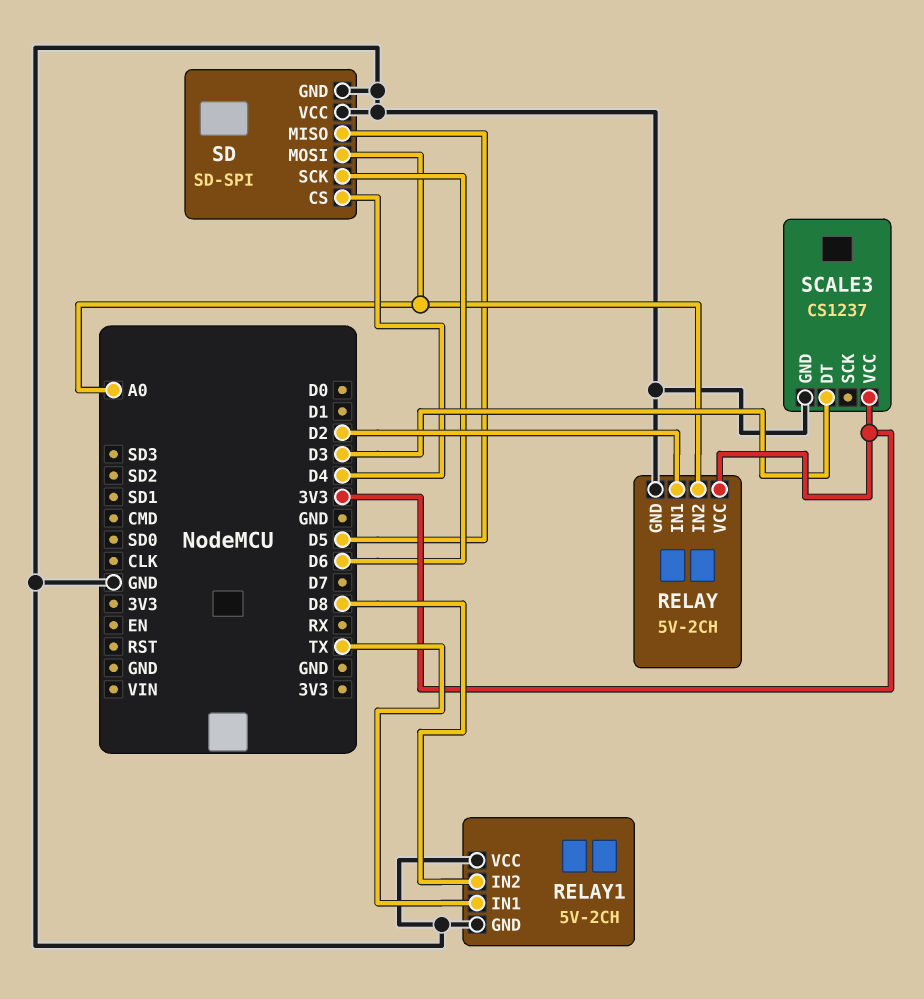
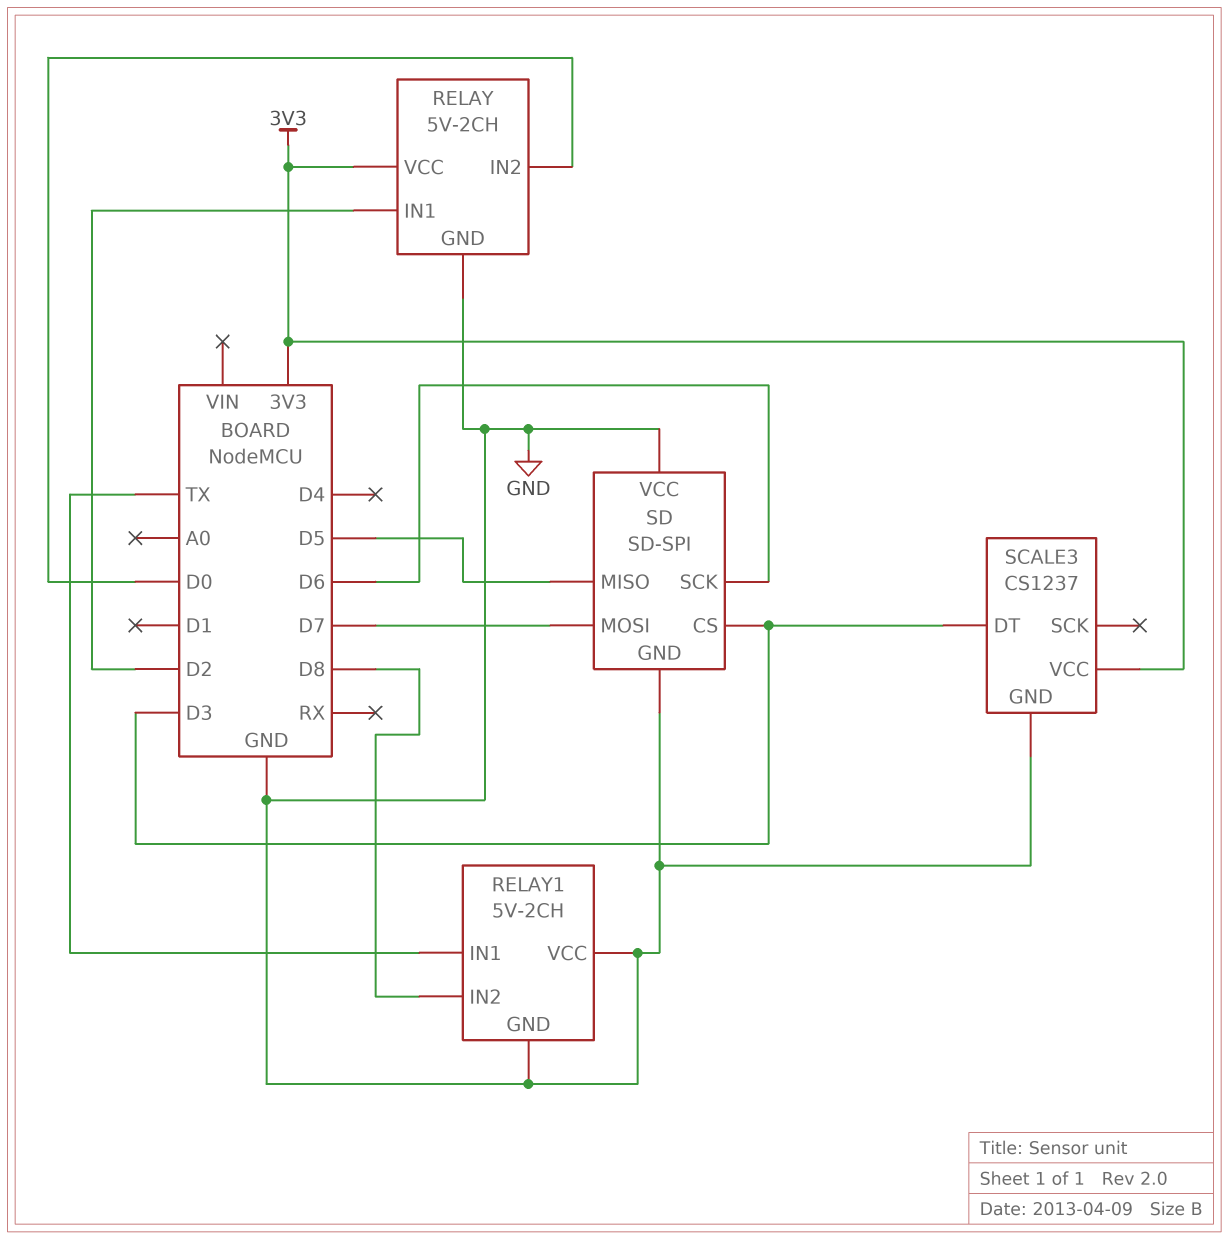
RELAY pin IN2: A0 -> D0
SD pin CS: D4 -> D3
SD pin MOSI: A0 -> D7

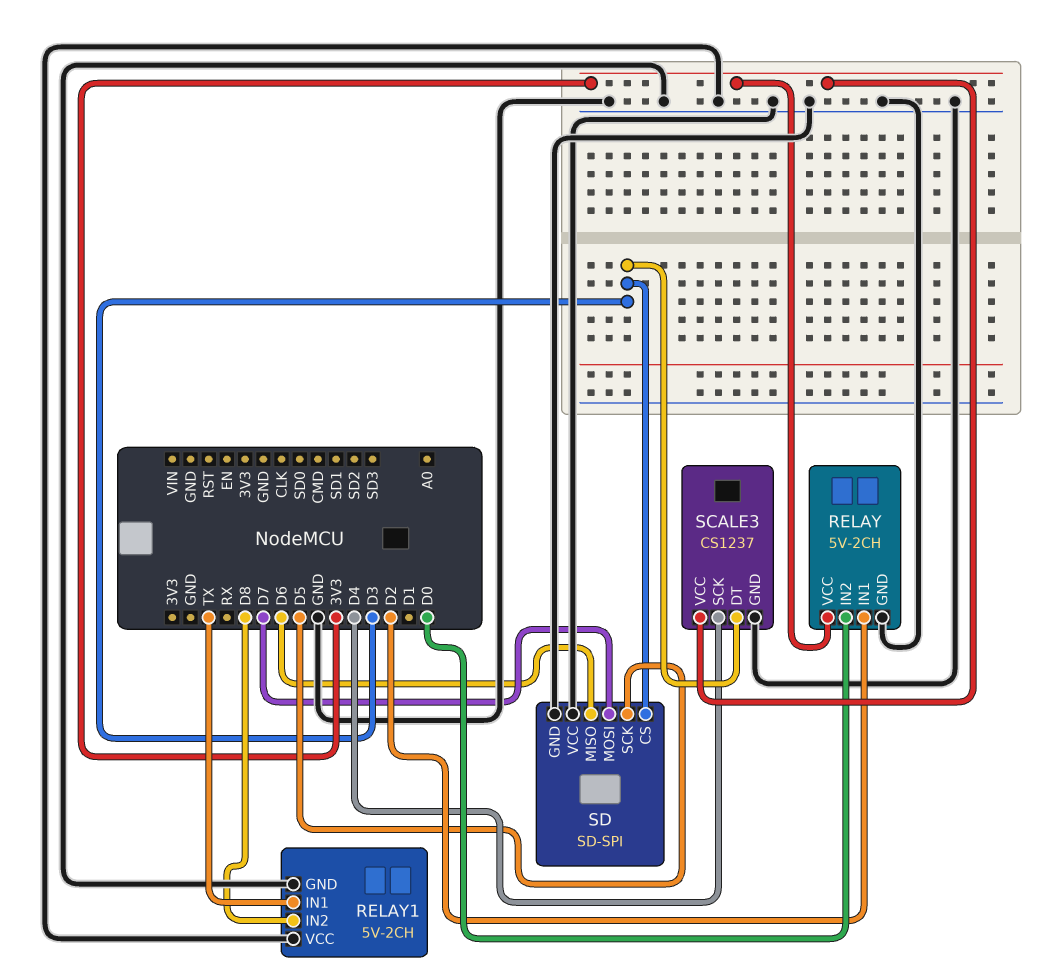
SCALE3 pin SCK: none -> D4
SD pin MISO: D5 -> D6
SD pin SCK: D6 -> D5

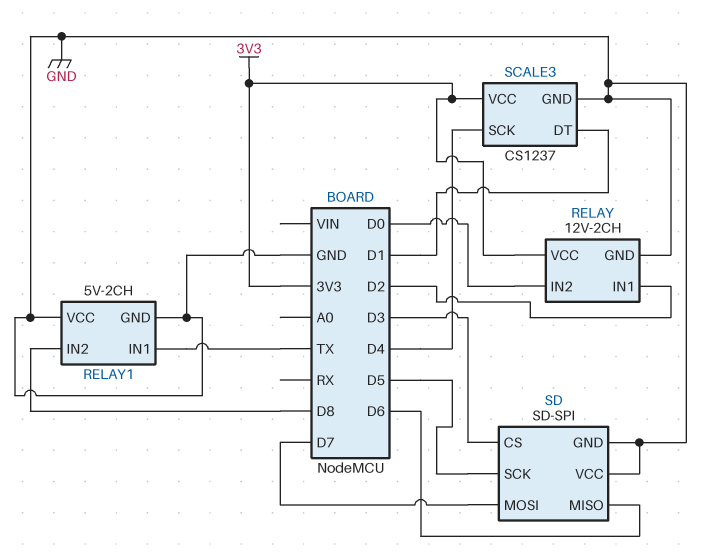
RELAY: 5V-2CH -> 12V-2CH
SCALE3 pin DT: D3 -> D1

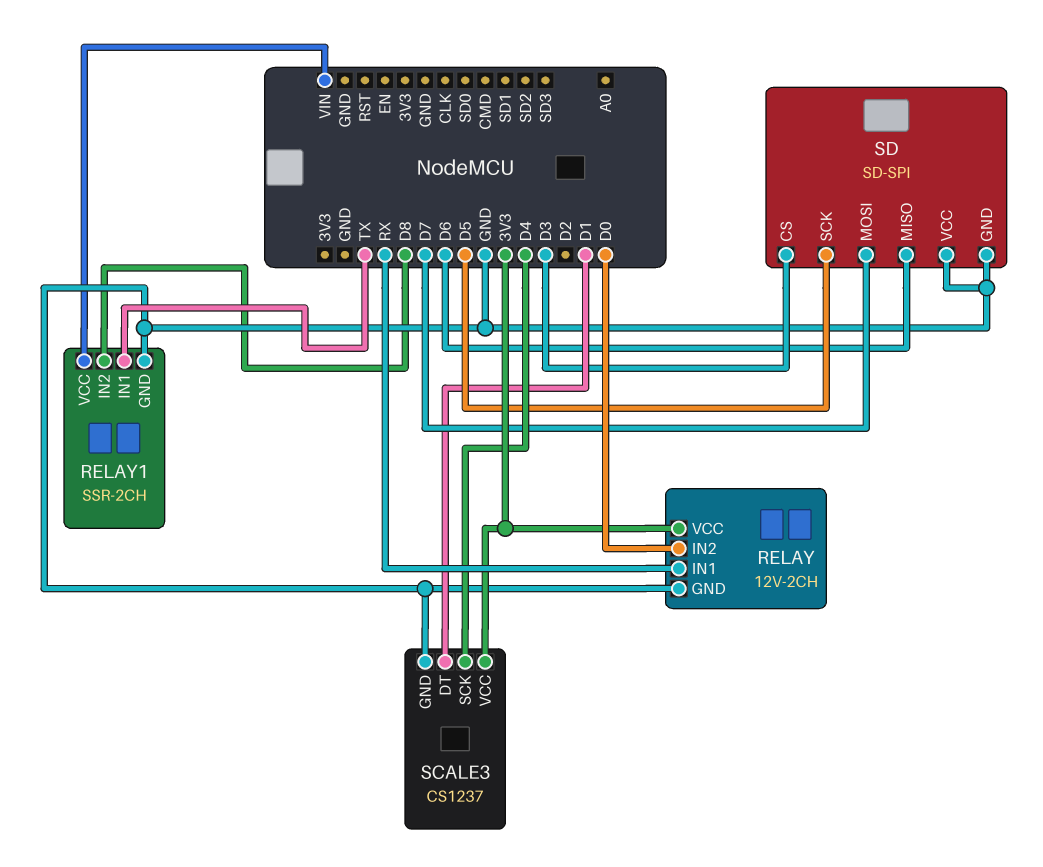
RELAY pin IN1: D2 -> RX
RELAY1: 5V-2CH -> SSR-2CH
RELAY1 pin VCC: GND -> VIN

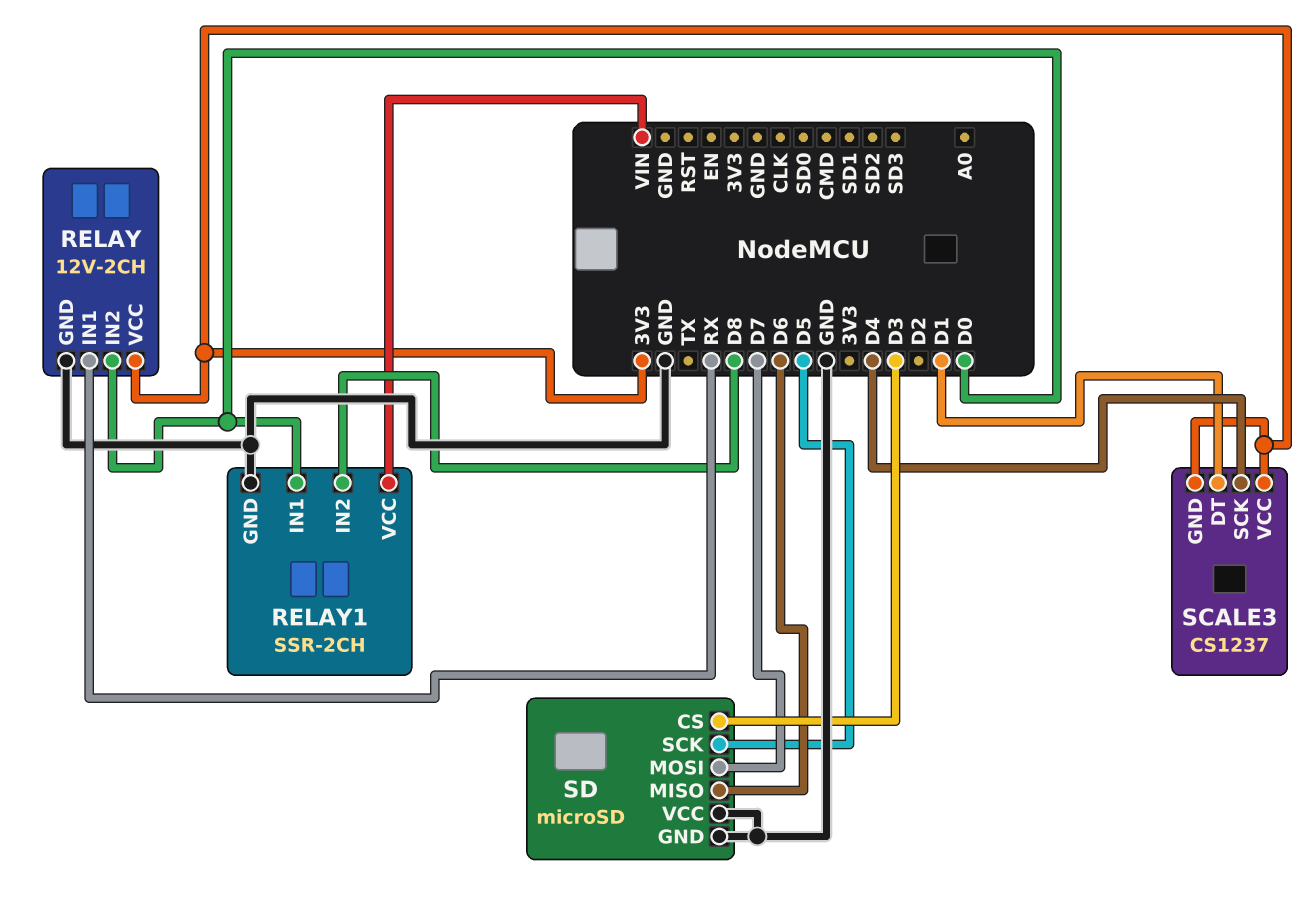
RELAY1 pin IN1: TX -> D0
SCALE3 pin GND: GND -> 3V3
SD: SD-SPI -> microSD

